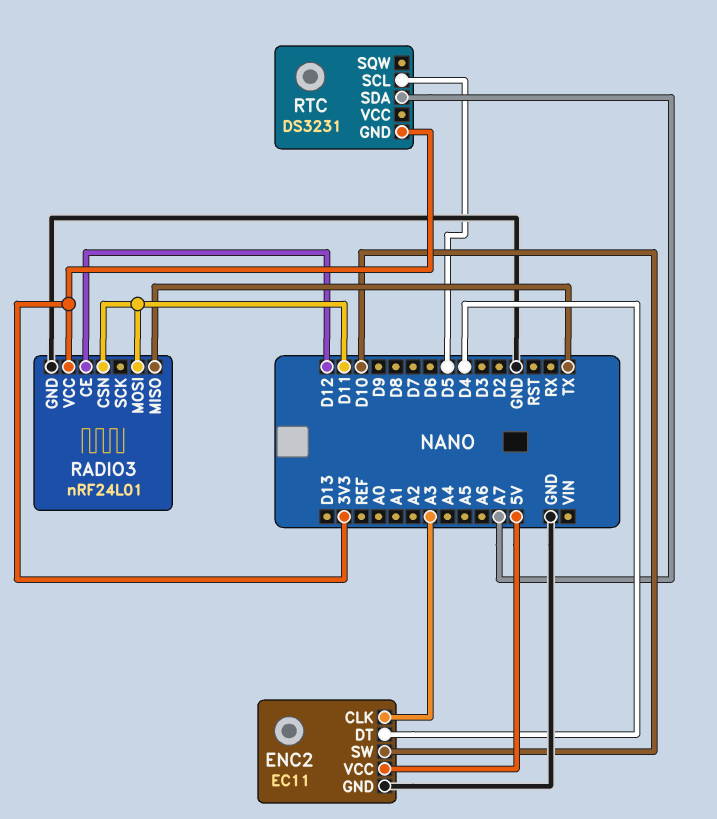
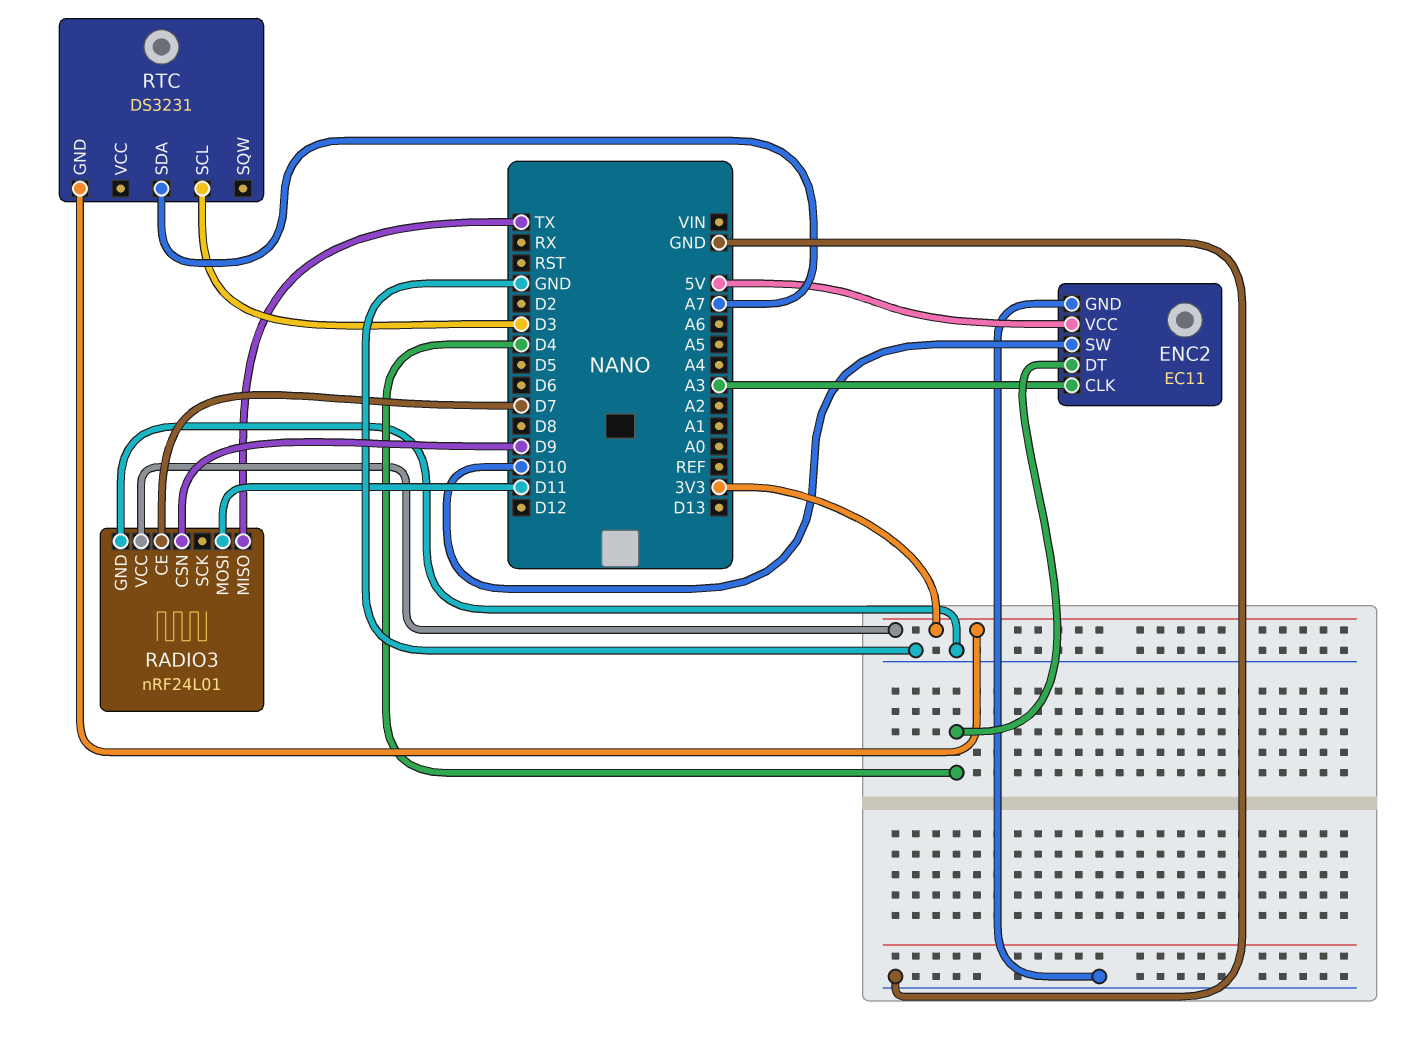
RADIO3 pin CE: D12 -> D7
RADIO3 pin CSN: D11 -> D9
RTC pin SCL: D5 -> D3

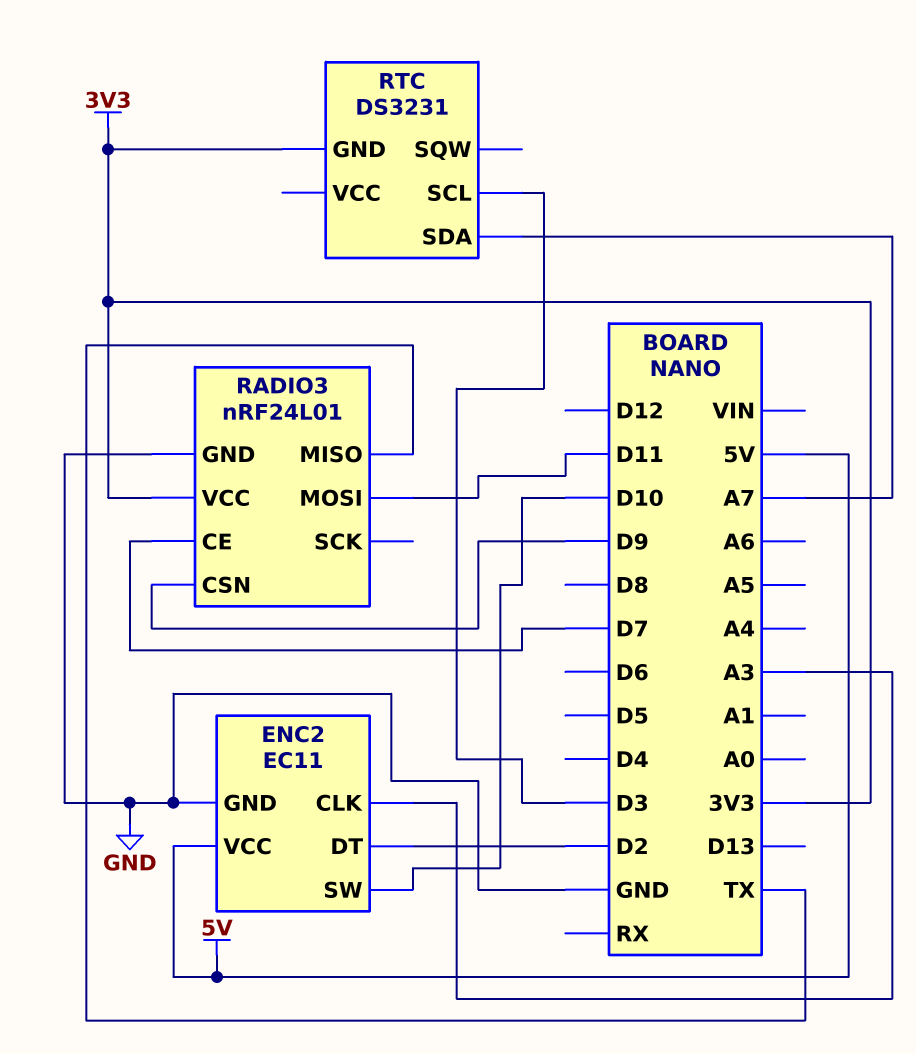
ENC2 pin DT: D4 -> D2

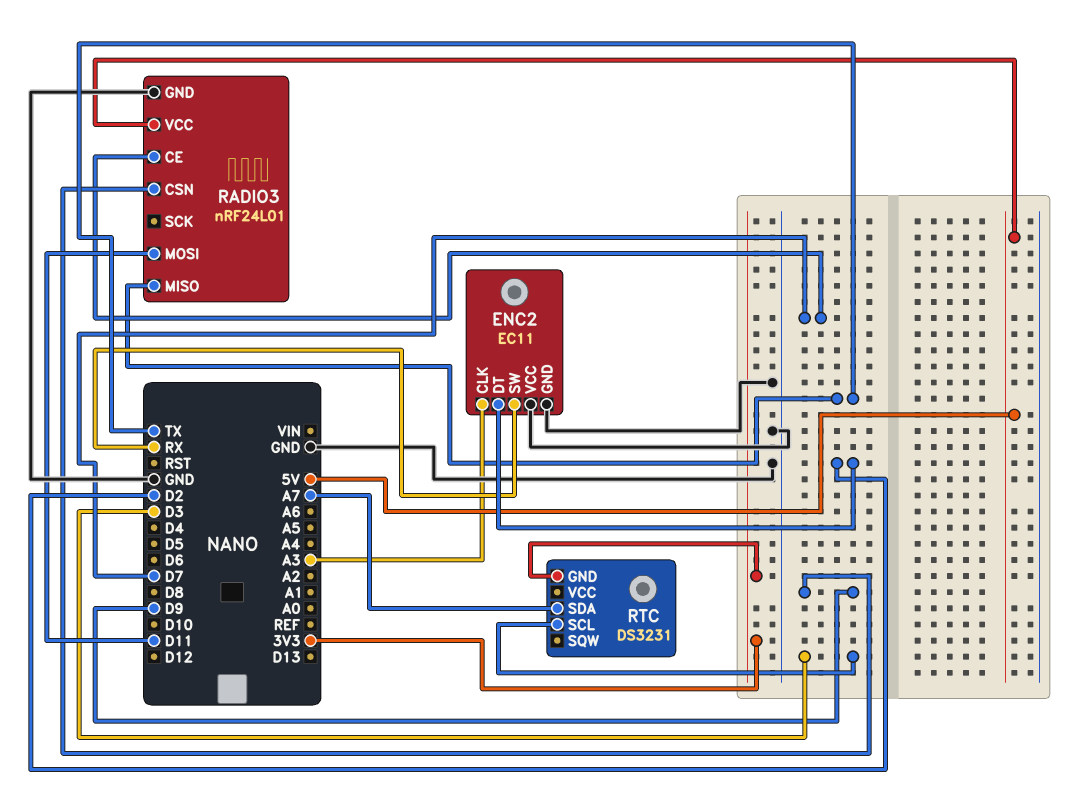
ENC2 pin SW: D10 -> RX
ENC2 pin VCC: 5V -> GND
RADIO3 pin VCC: 3V3 -> 5V

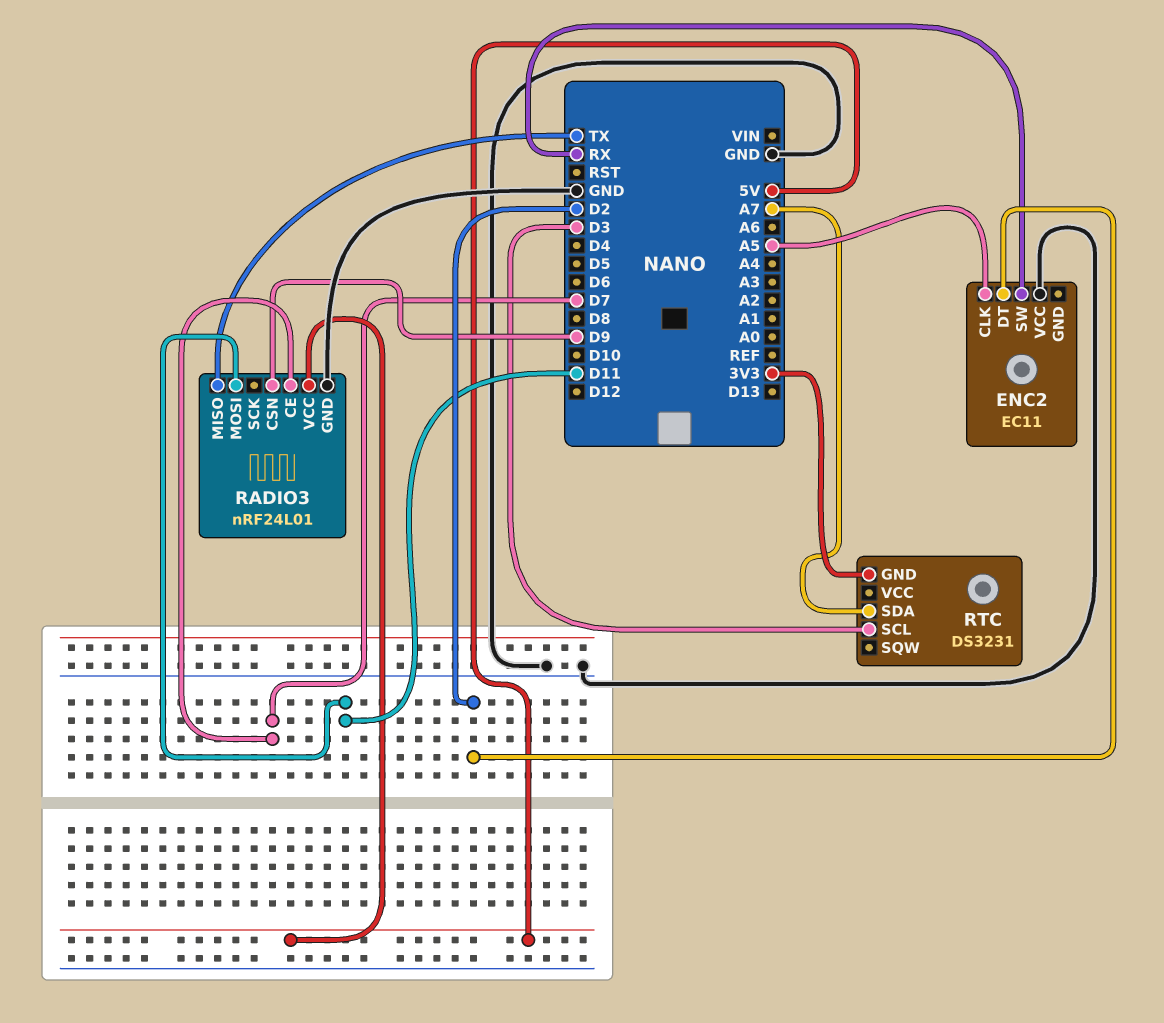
ENC2 pin CLK: A3 -> A5
ENC2 pin GND: GND -> none

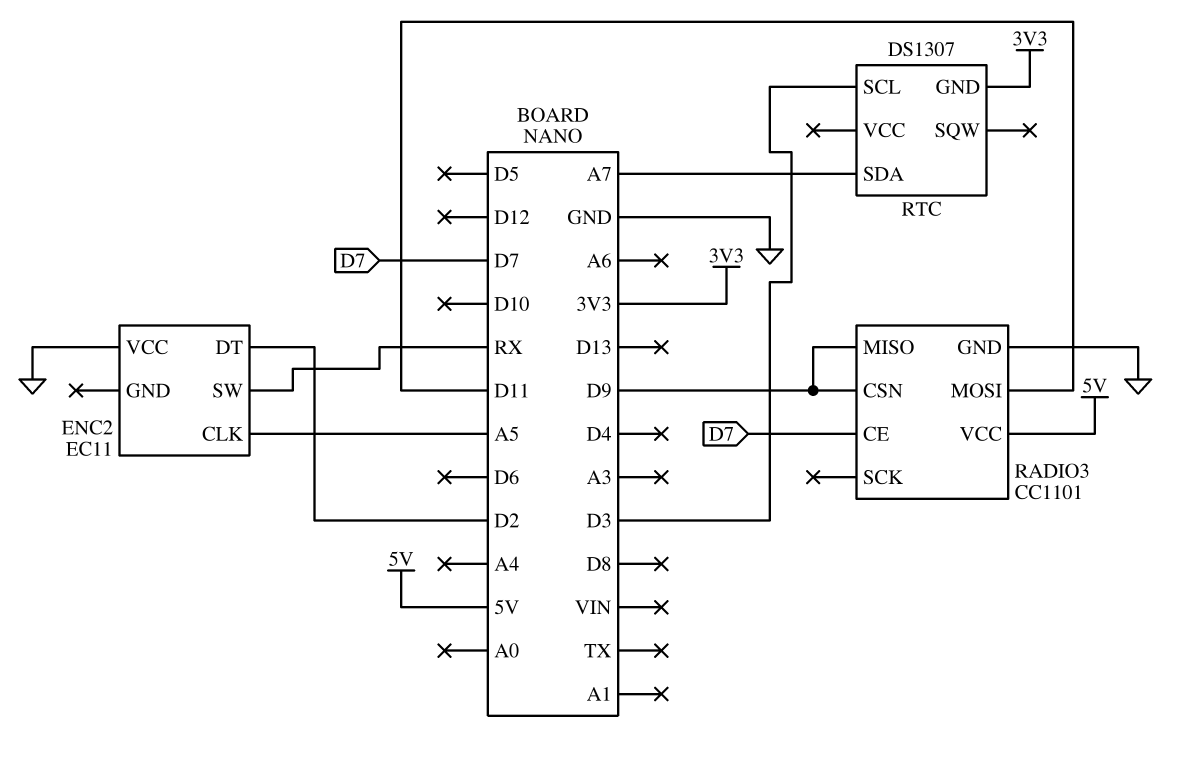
RADIO3: nRF24L01 -> CC1101
RADIO3 pin MISO: TX -> D9
RTC: DS3231 -> DS1307

